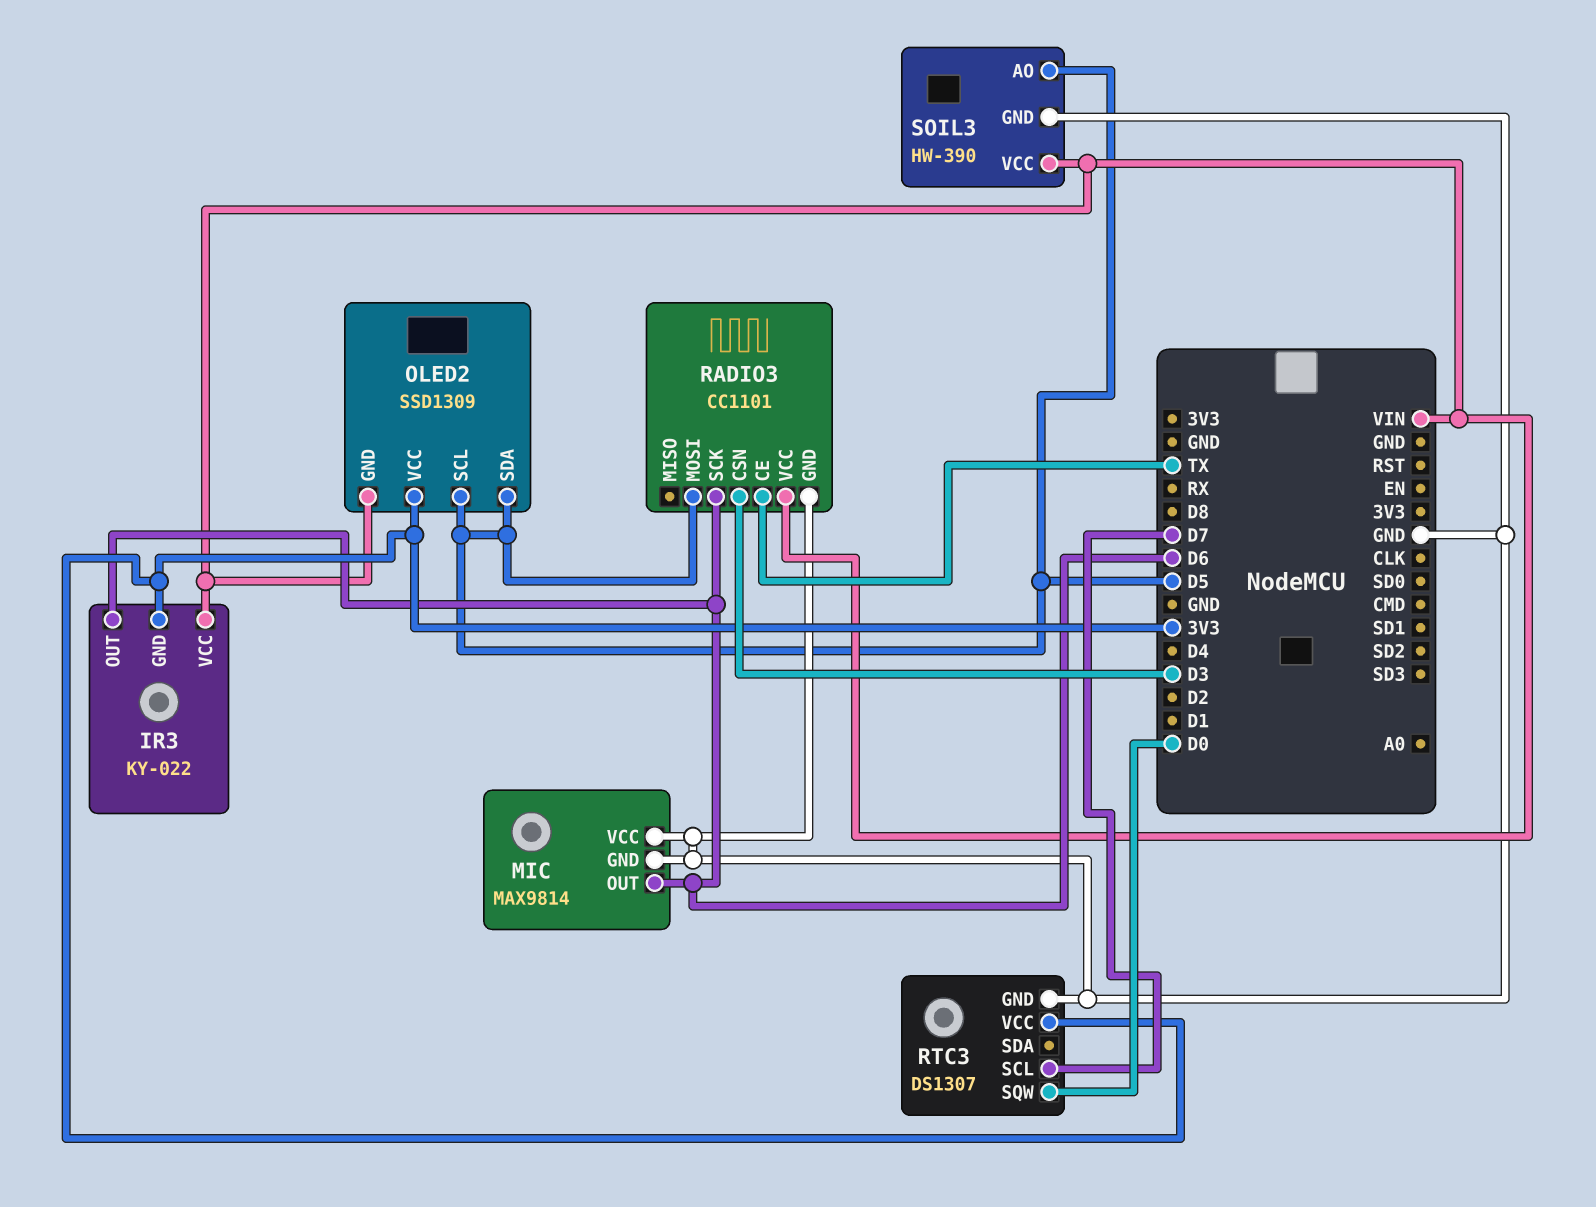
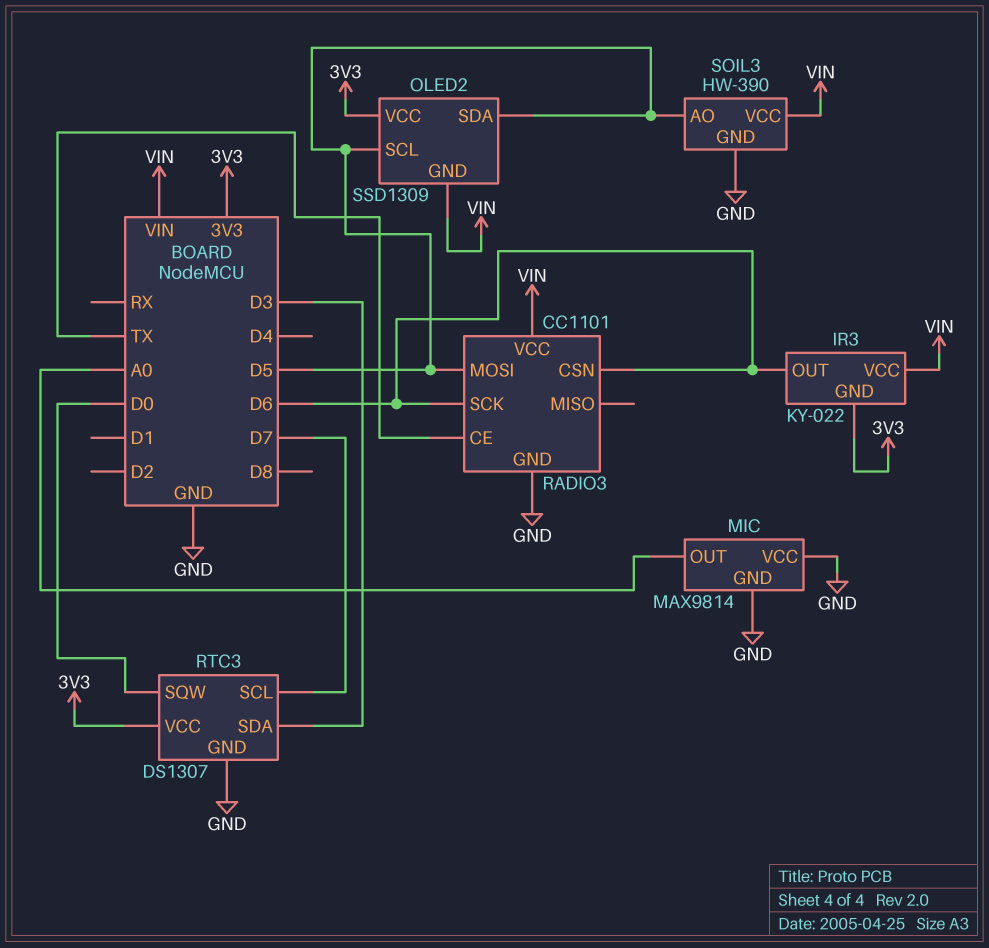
MIC pin OUT: D6 -> A0
RADIO3 pin CSN: D3 -> D6
RTC3 pin SDA: none -> D3

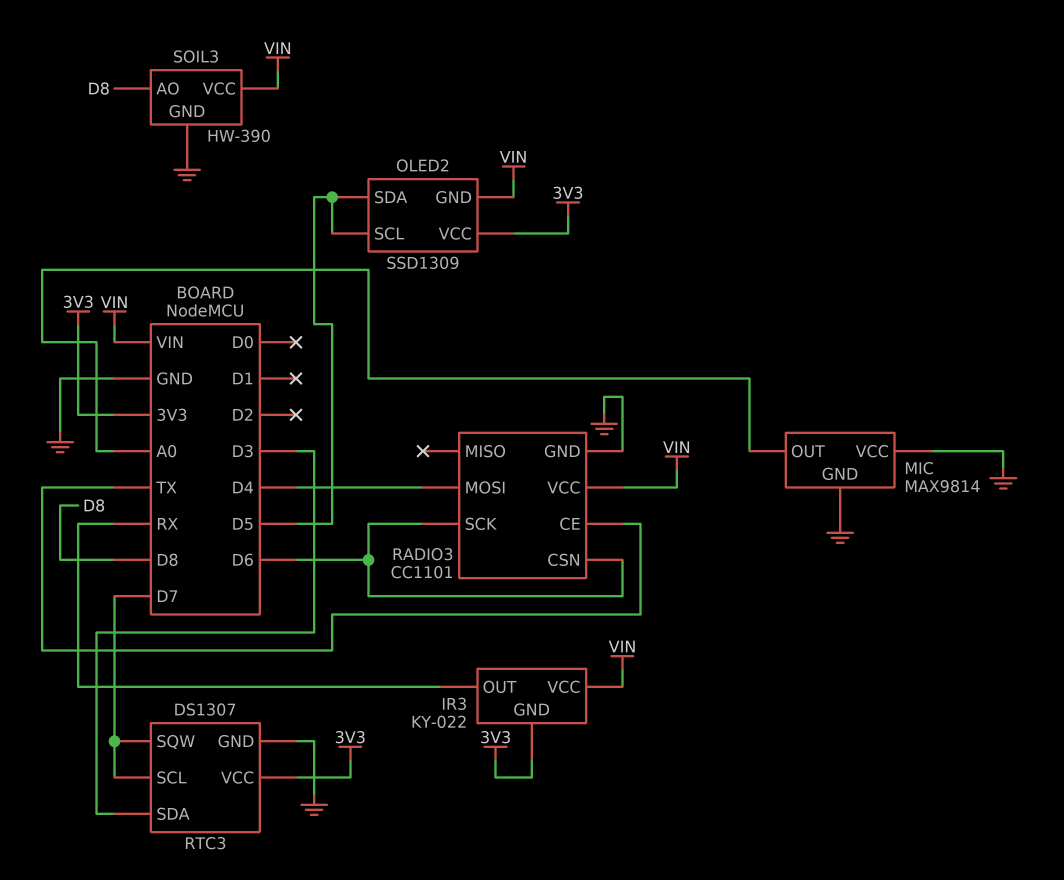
IR3 pin OUT: D6 -> RX
RADIO3 pin MOSI: D5 -> D4
RTC3 pin SQW: D0 -> D7
SOIL3 pin AO: D5 -> D8

